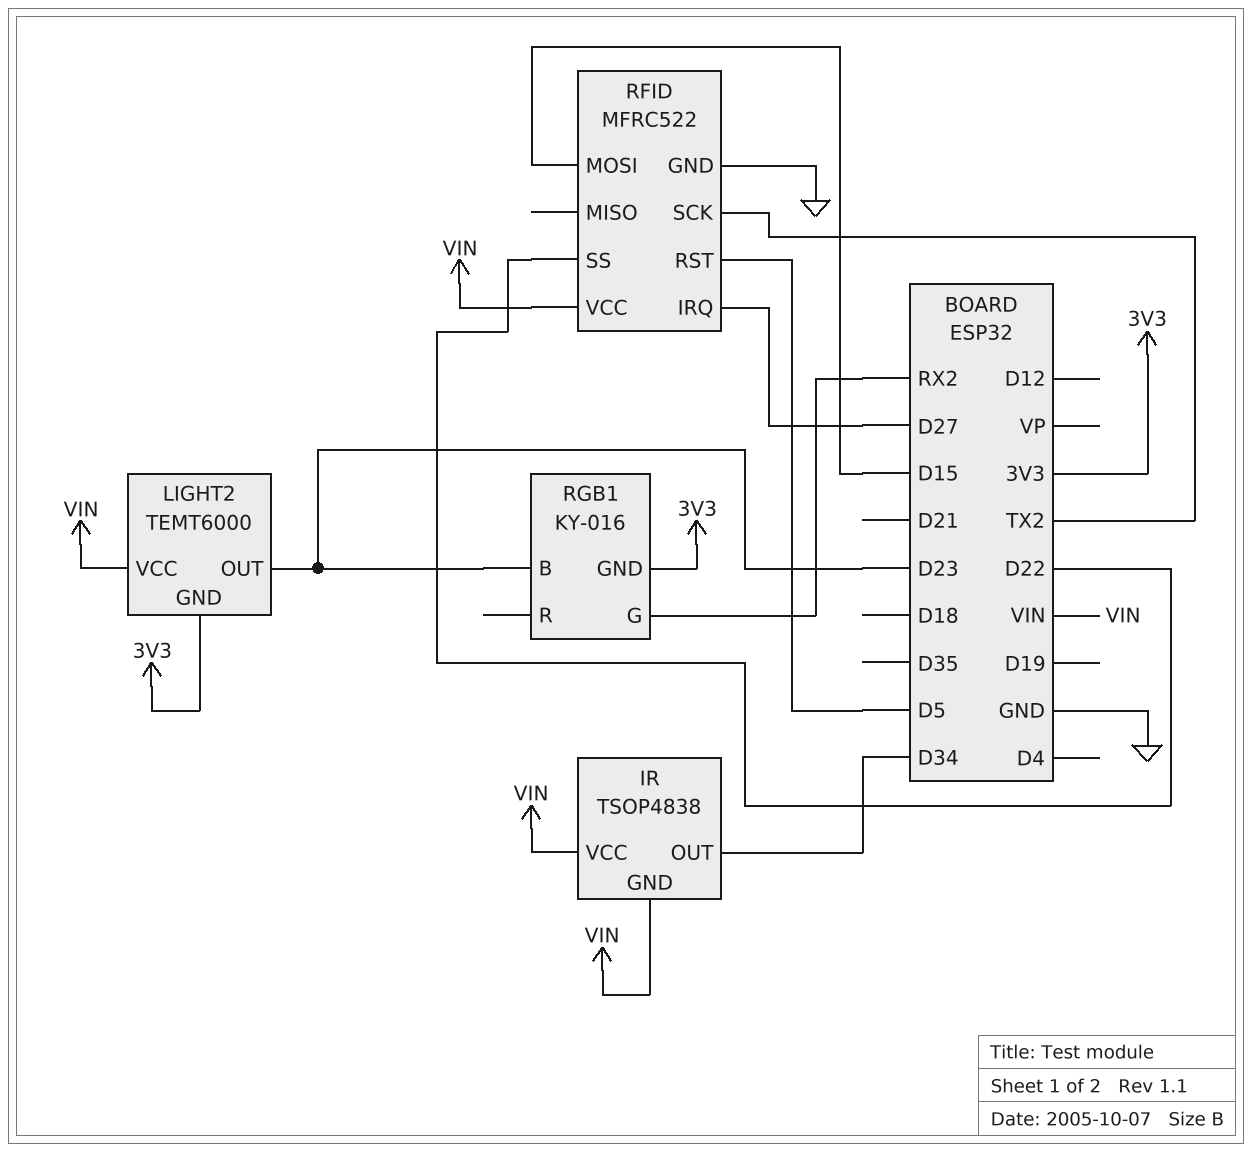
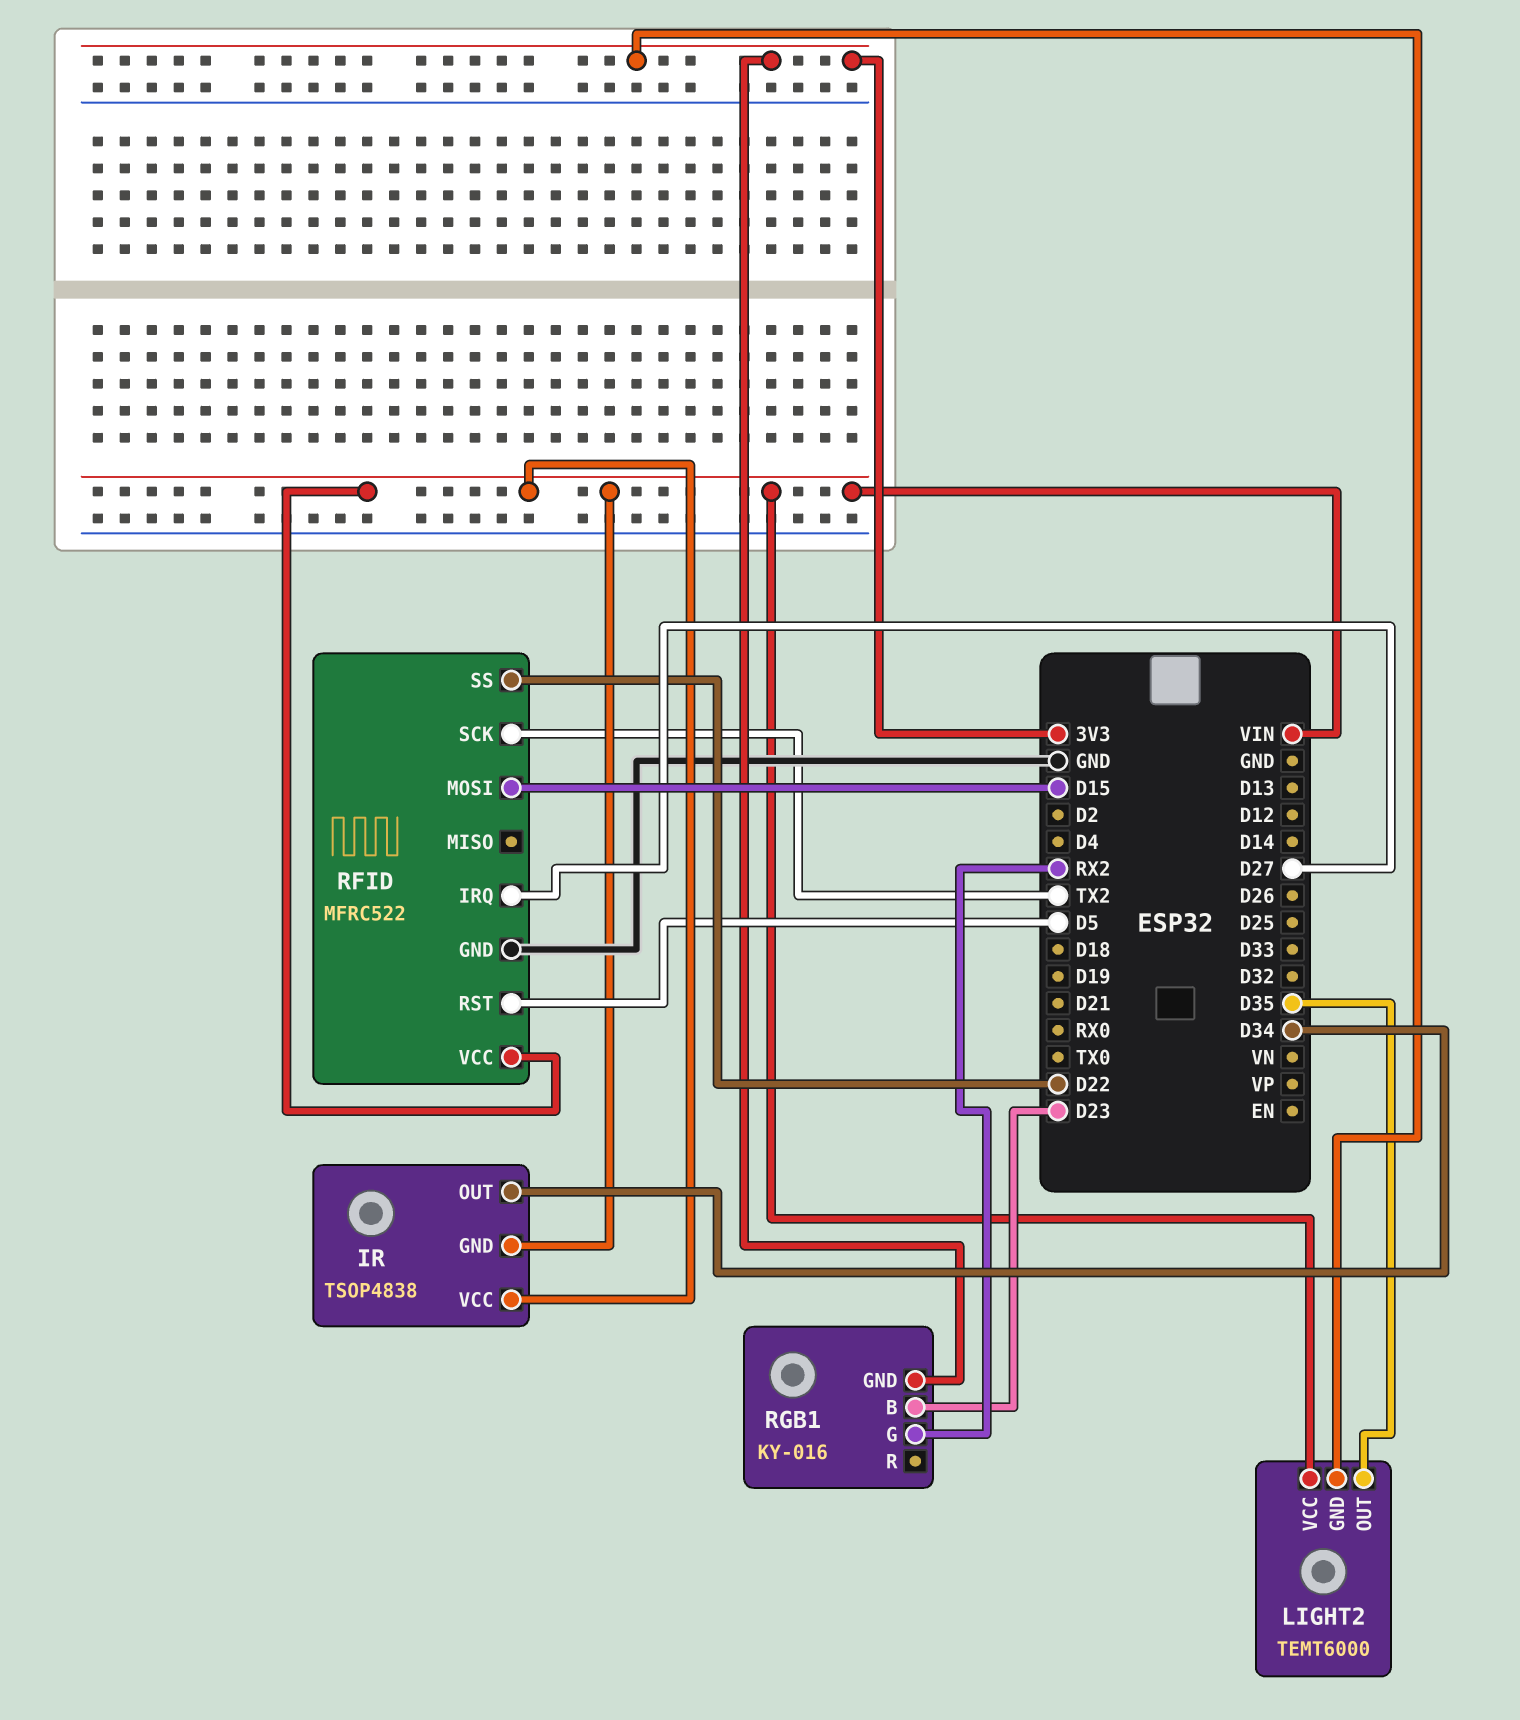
LIGHT2 pin OUT: D23 -> D35

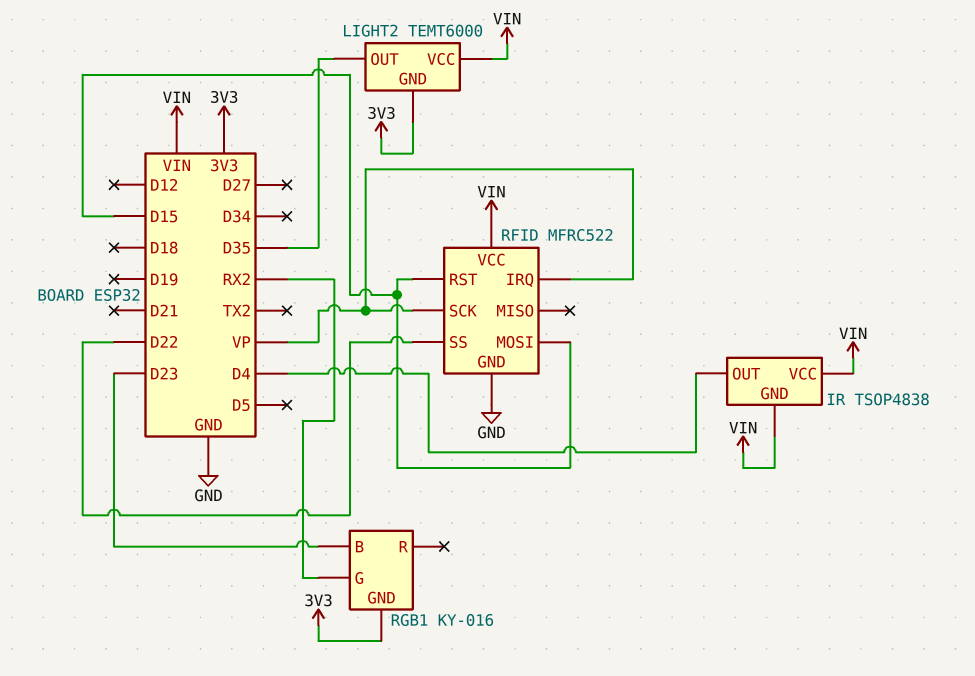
IR pin OUT: D34 -> D4
RFID pin IRQ: D27 -> VP
RFID pin RST: D5 -> D15
RFID pin SCK: TX2 -> VP

